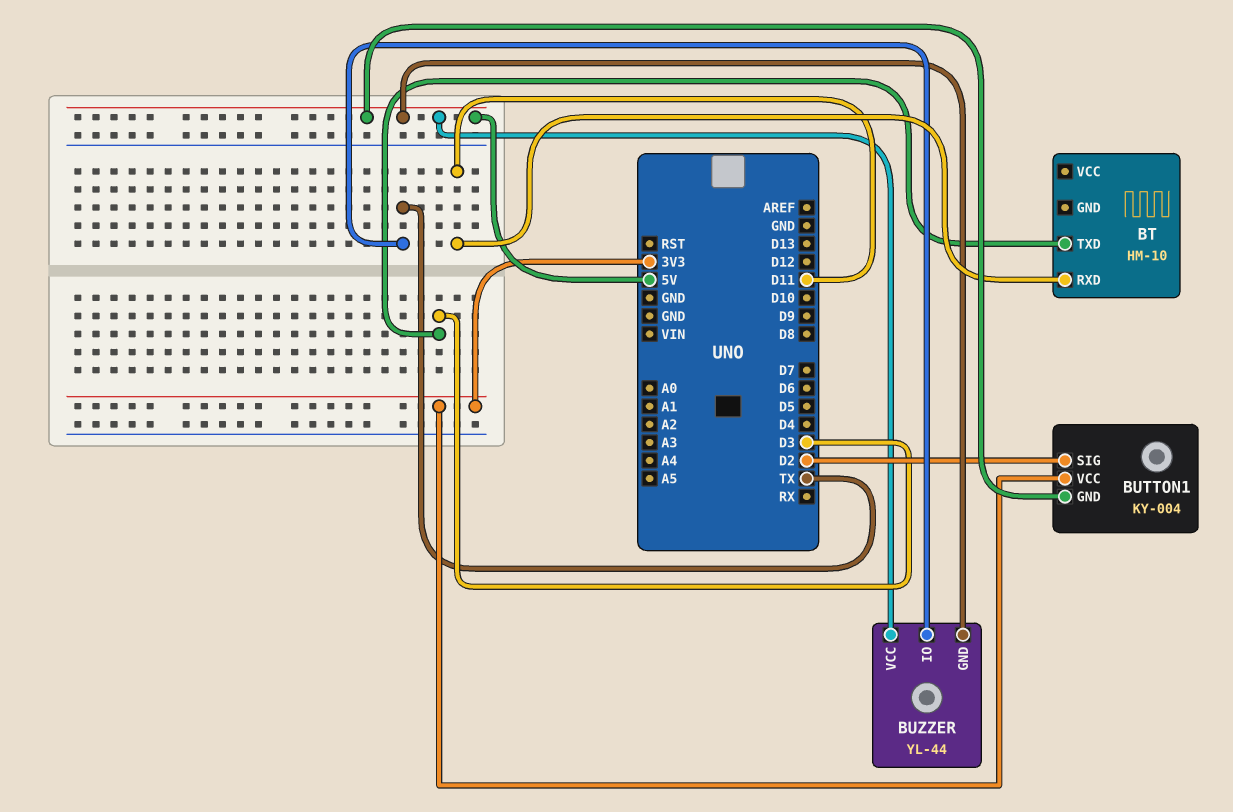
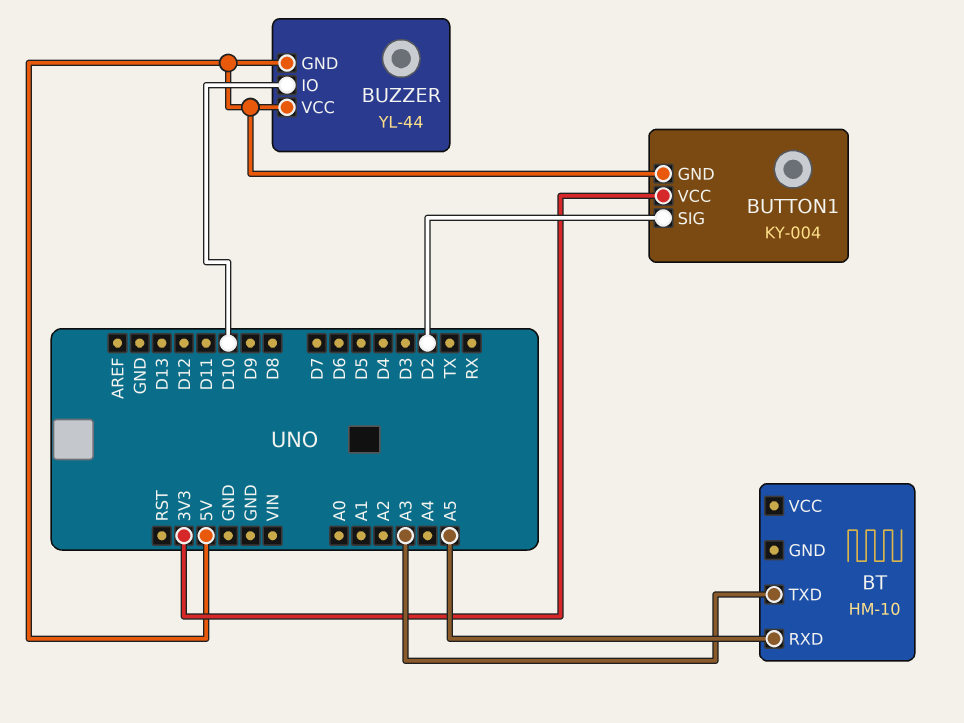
BT pin RXD: D11 -> A5
BT pin TXD: D3 -> A3
BUZZER pin IO: TX -> D10

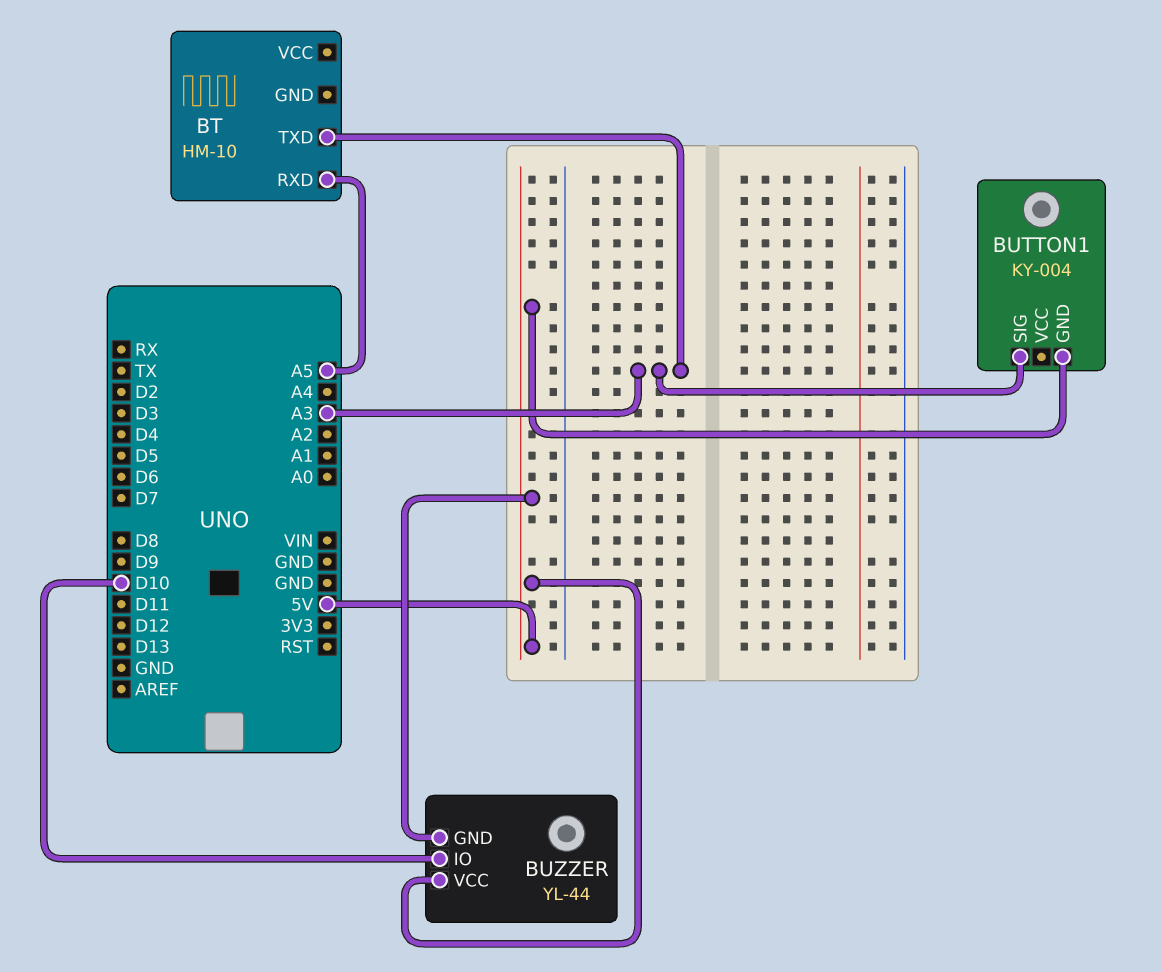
BUTTON1 pin SIG: D2 -> A3
BUTTON1 pin VCC: 3V3 -> none

